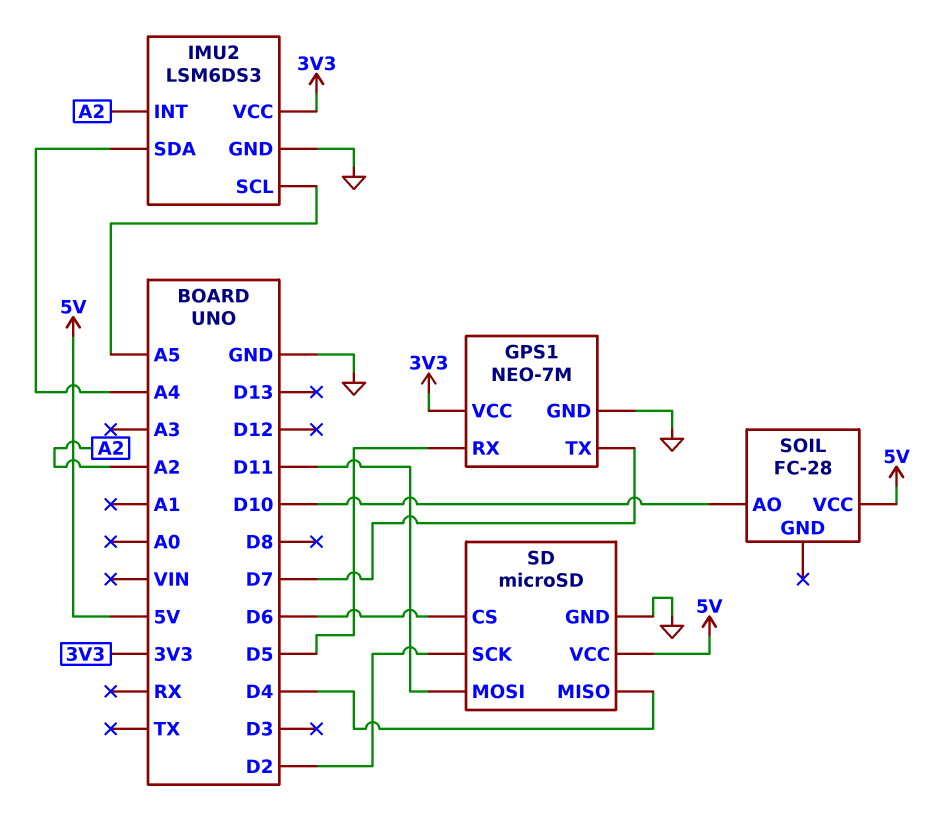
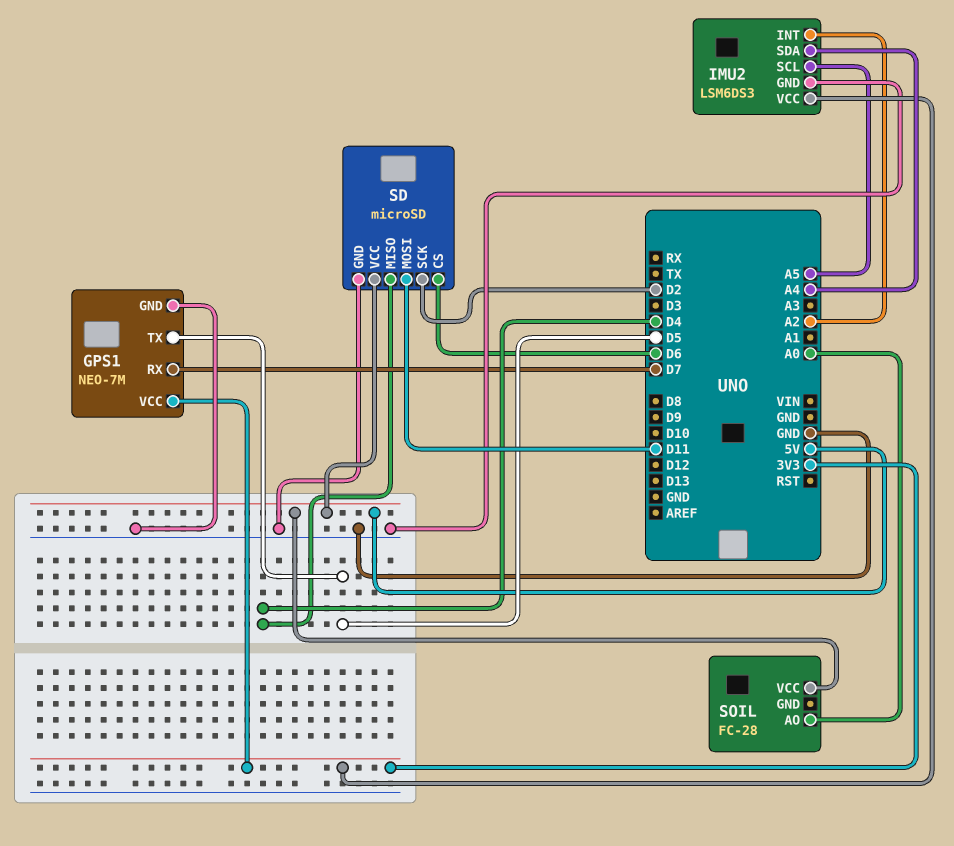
GPS1 pin RX: D5 -> D7
GPS1 pin TX: D7 -> D5
SOIL pin AO: D10 -> A0

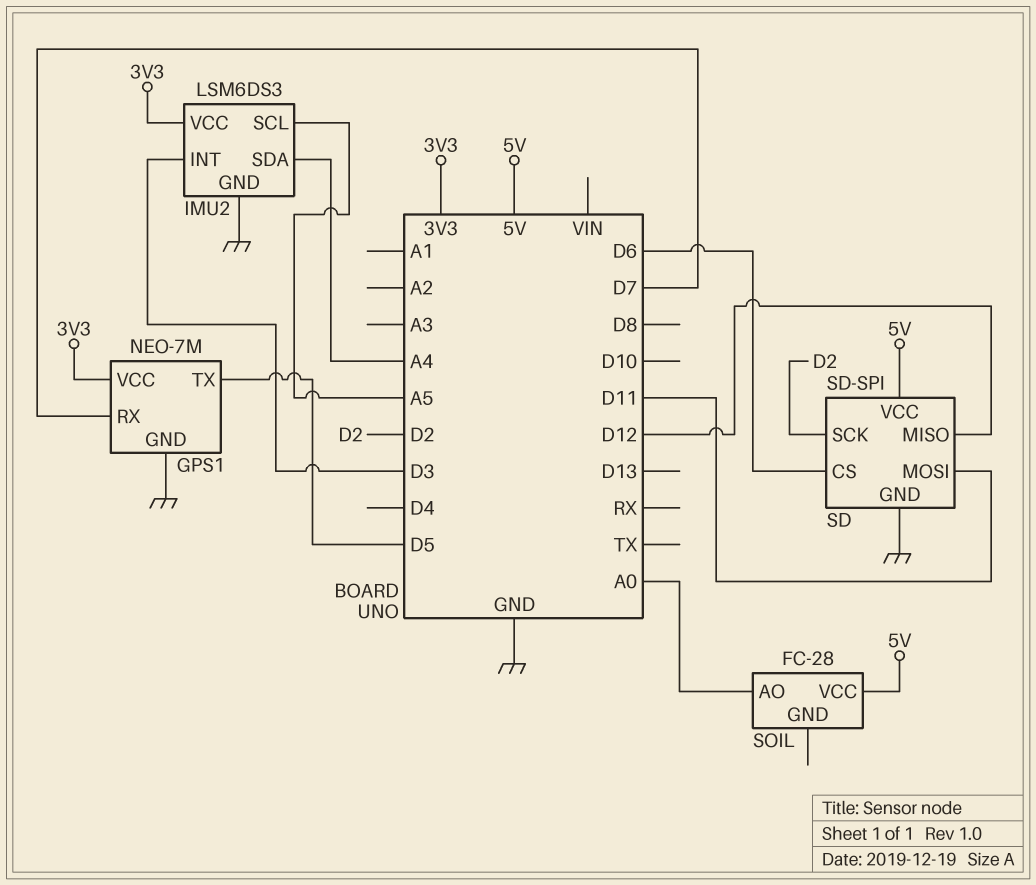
IMU2 pin INT: A2 -> D3
SD: microSD -> SD-SPI
SD pin MISO: D4 -> D12

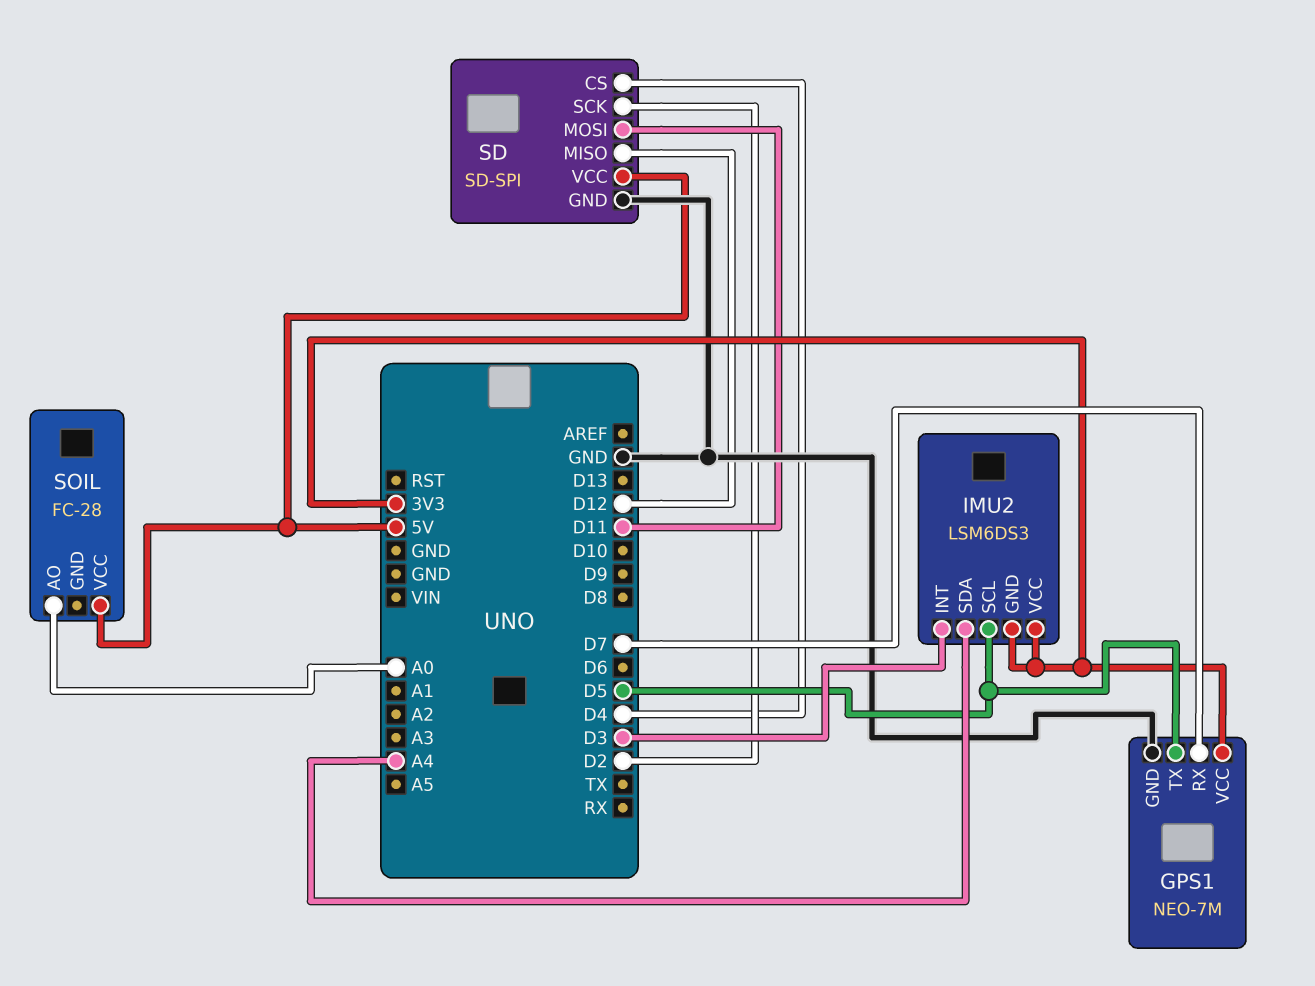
IMU2 pin GND: GND -> 3V3
IMU2 pin SCL: A5 -> D5
SD pin CS: D6 -> D4

